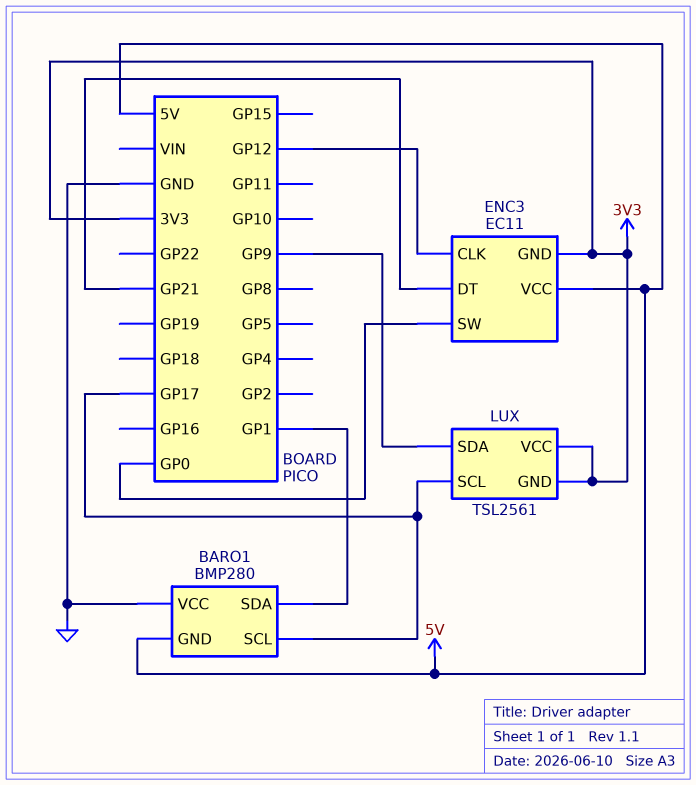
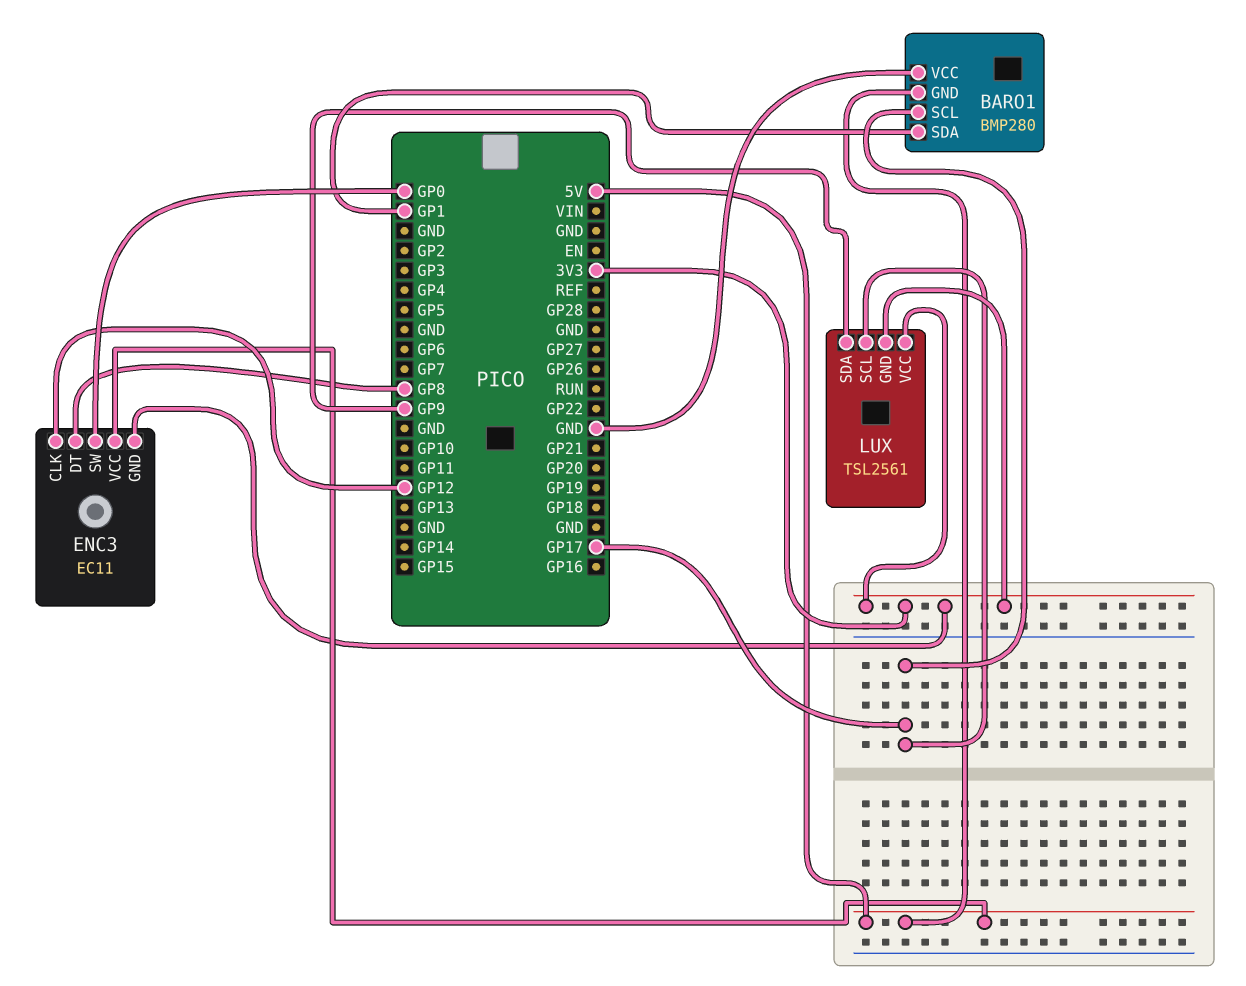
ENC3 pin DT: GP21 -> GP8

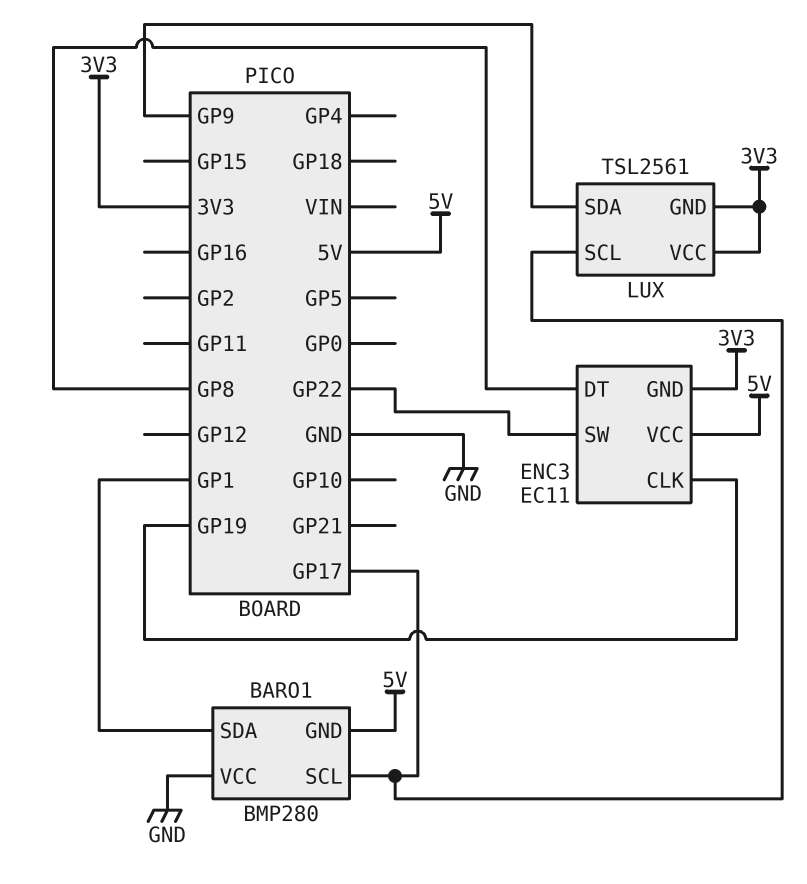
ENC3 pin CLK: GP12 -> GP19
ENC3 pin SW: GP0 -> GP22

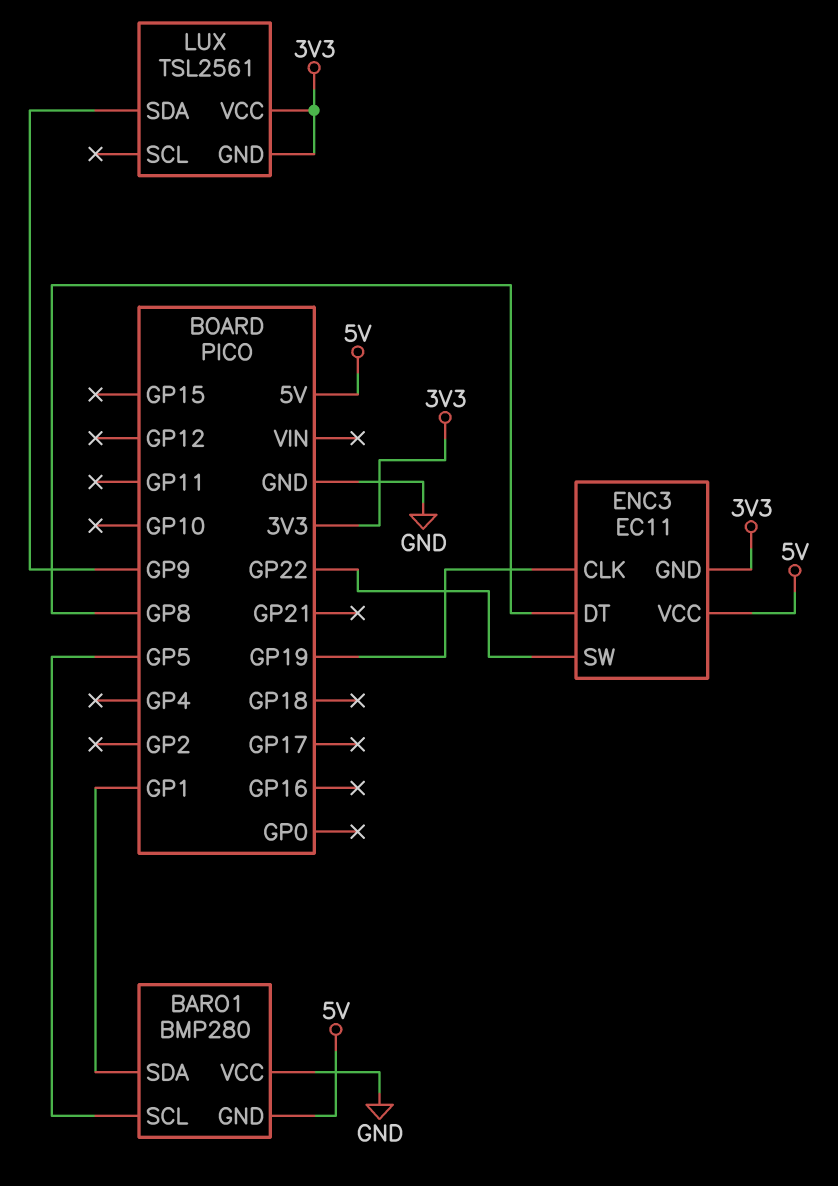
BARO1 pin SCL: GP17 -> GP5
LUX pin SCL: GP17 -> none

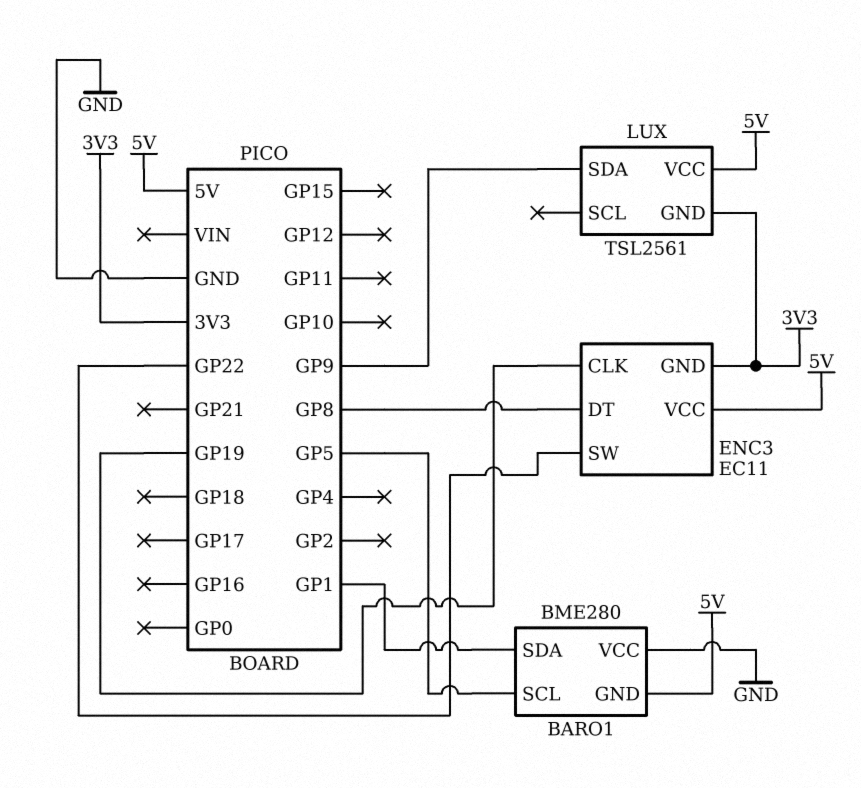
BARO1: BMP280 -> BME280
LUX pin VCC: 3V3 -> 5V

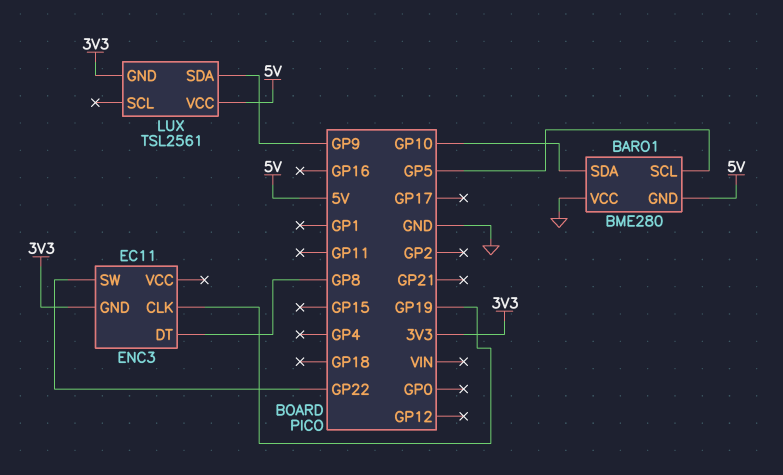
BARO1 pin SDA: GP1 -> GP10
ENC3 pin VCC: 5V -> none

